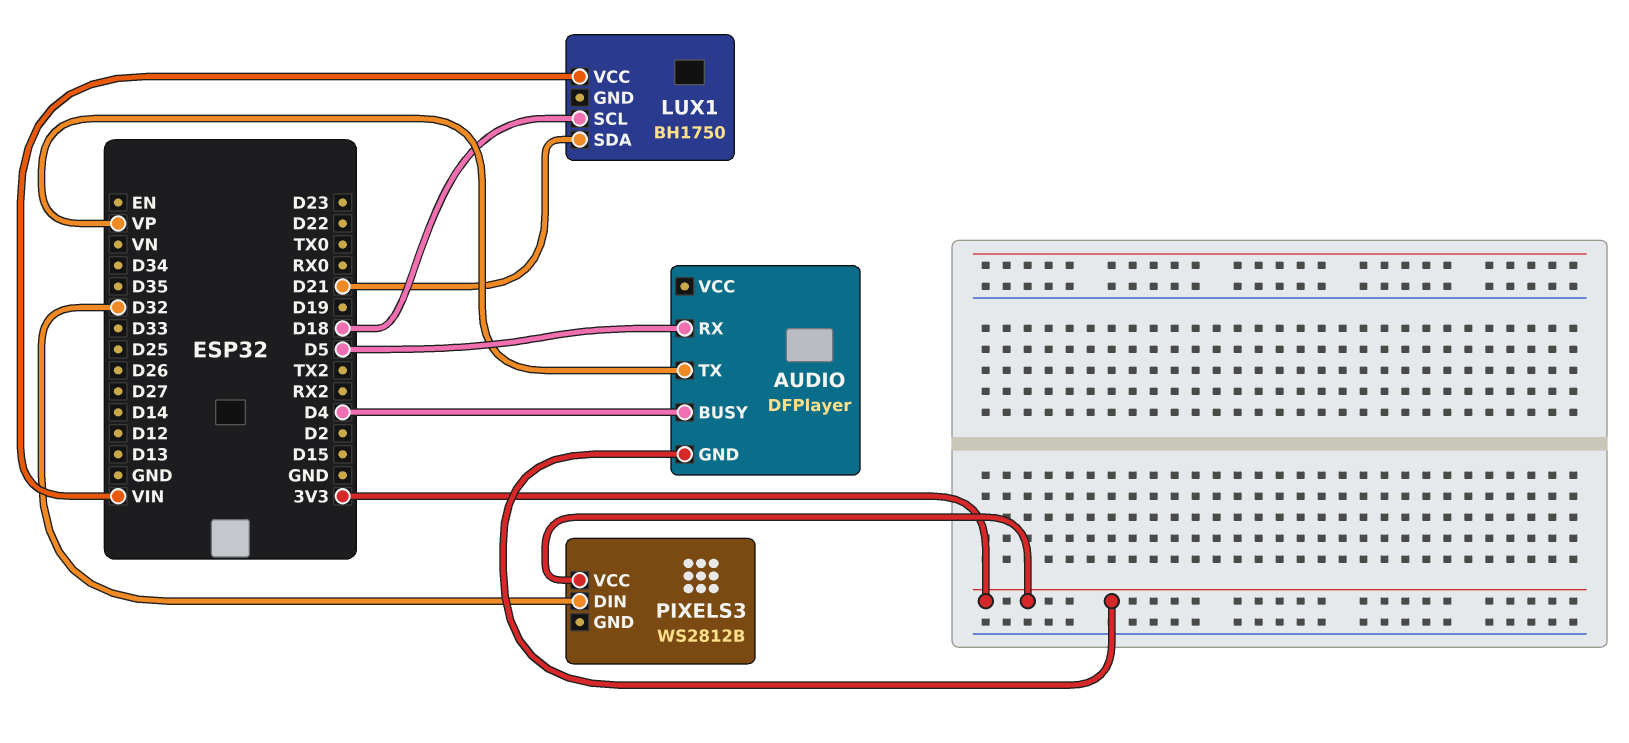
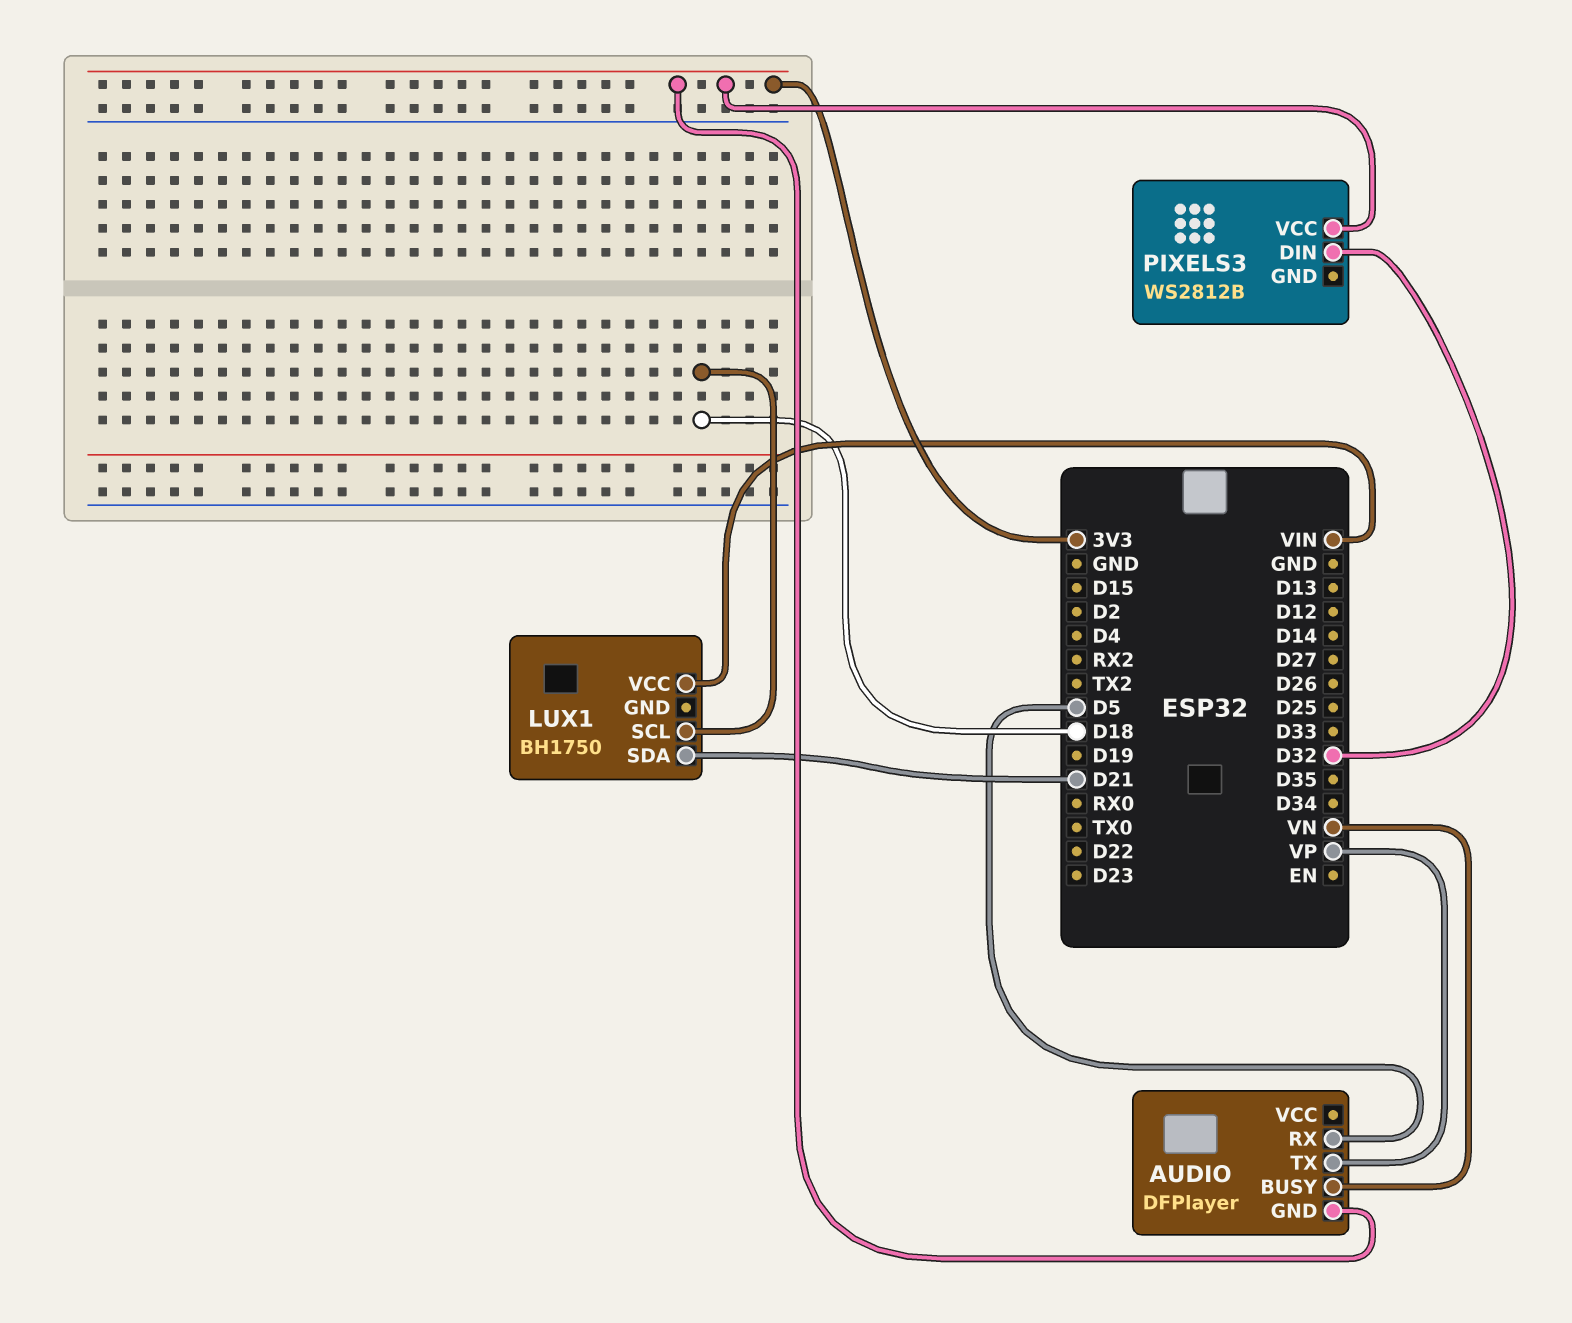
AUDIO pin BUSY: D4 -> VN

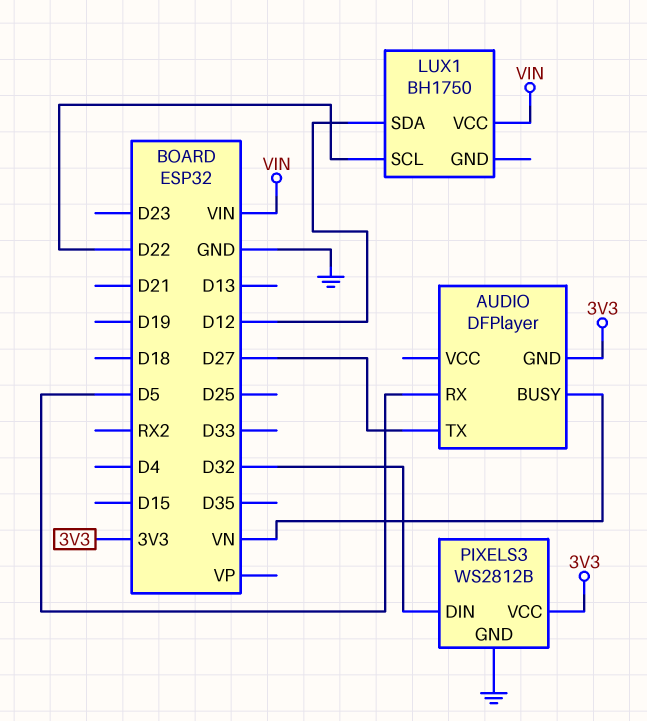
AUDIO pin TX: VP -> D27
LUX1 pin SCL: D18 -> D22
LUX1 pin SDA: D21 -> D12
PIXELS3 pin GND: none -> GND

